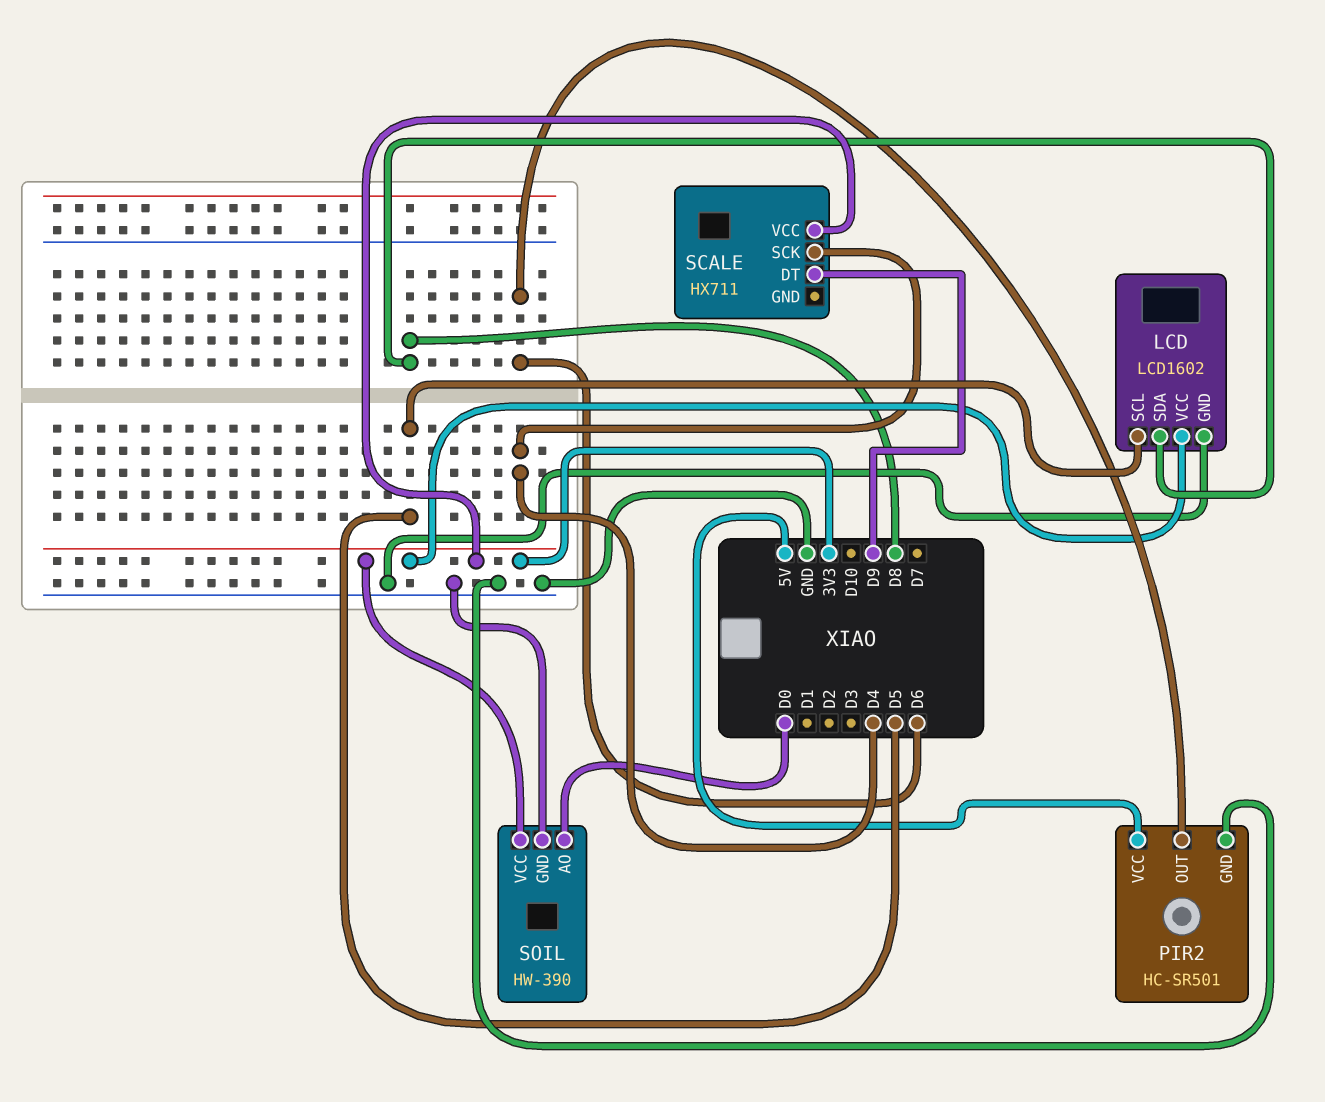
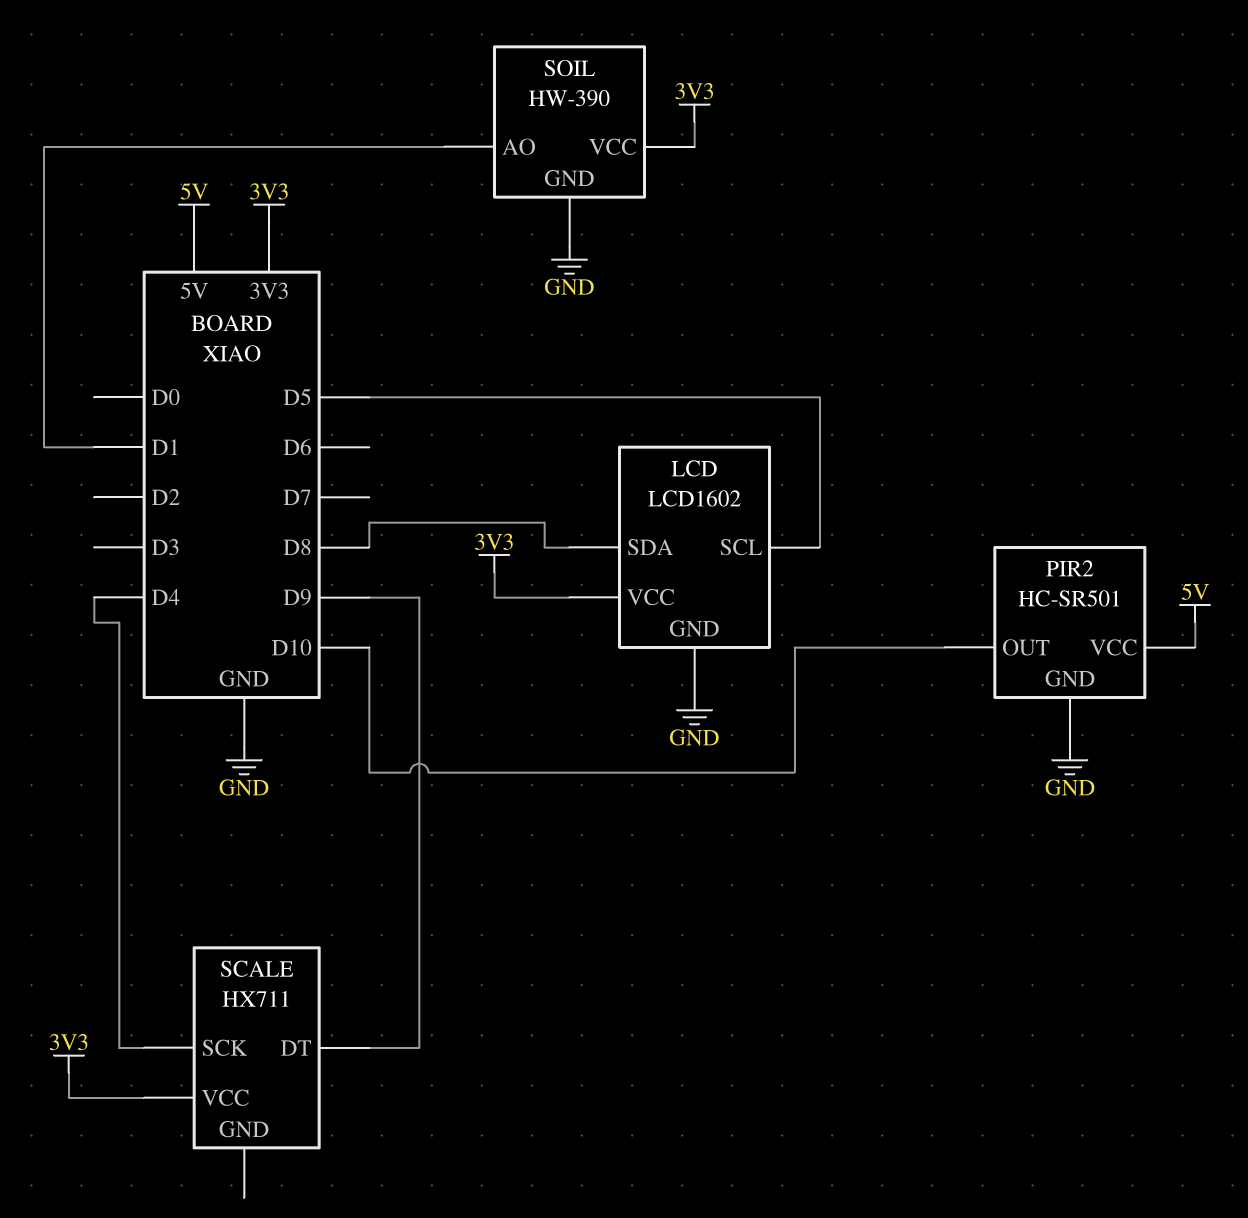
PIR2 pin OUT: D6 -> D10
SOIL pin AO: D0 -> D1

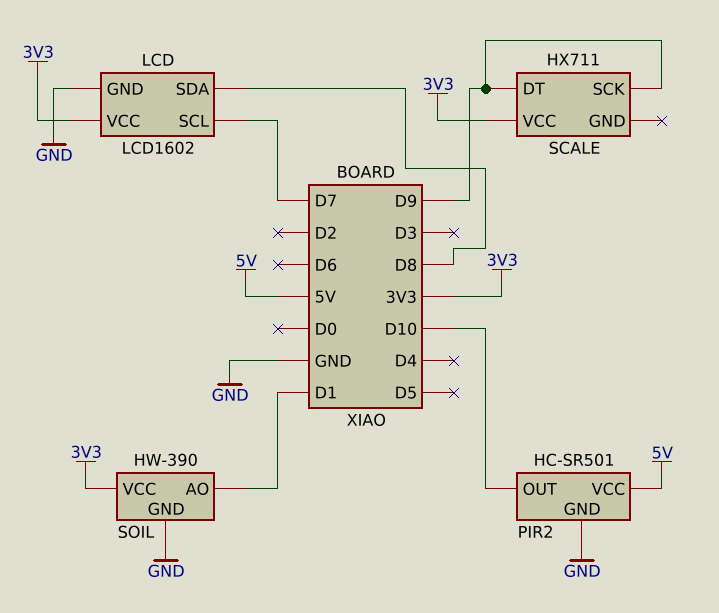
LCD pin SCL: D5 -> D7
SCALE pin SCK: D4 -> D9

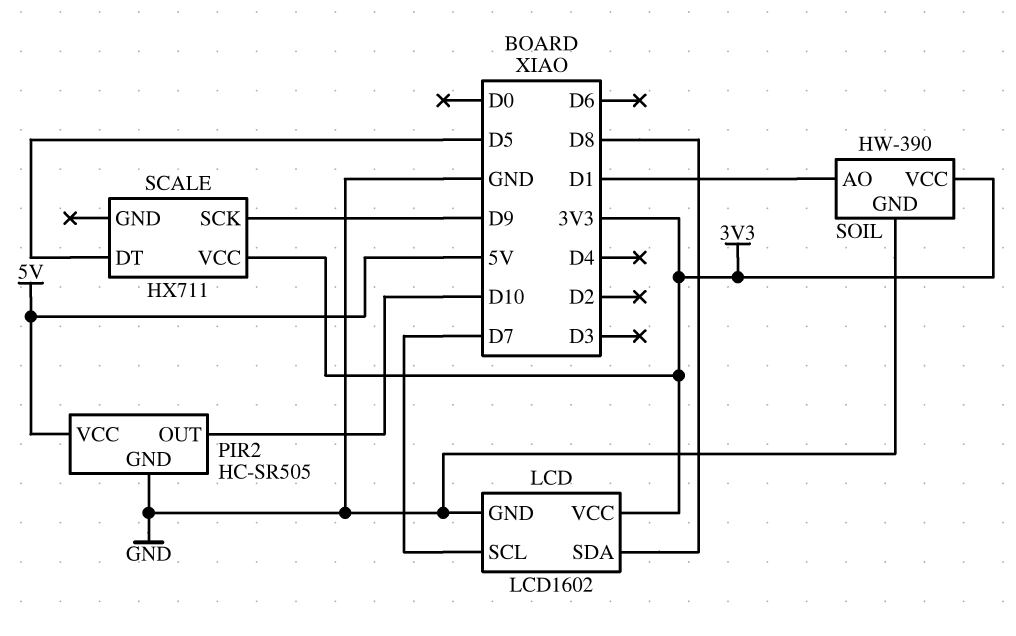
PIR2: HC-SR501 -> HC-SR505
SCALE pin DT: D9 -> D5

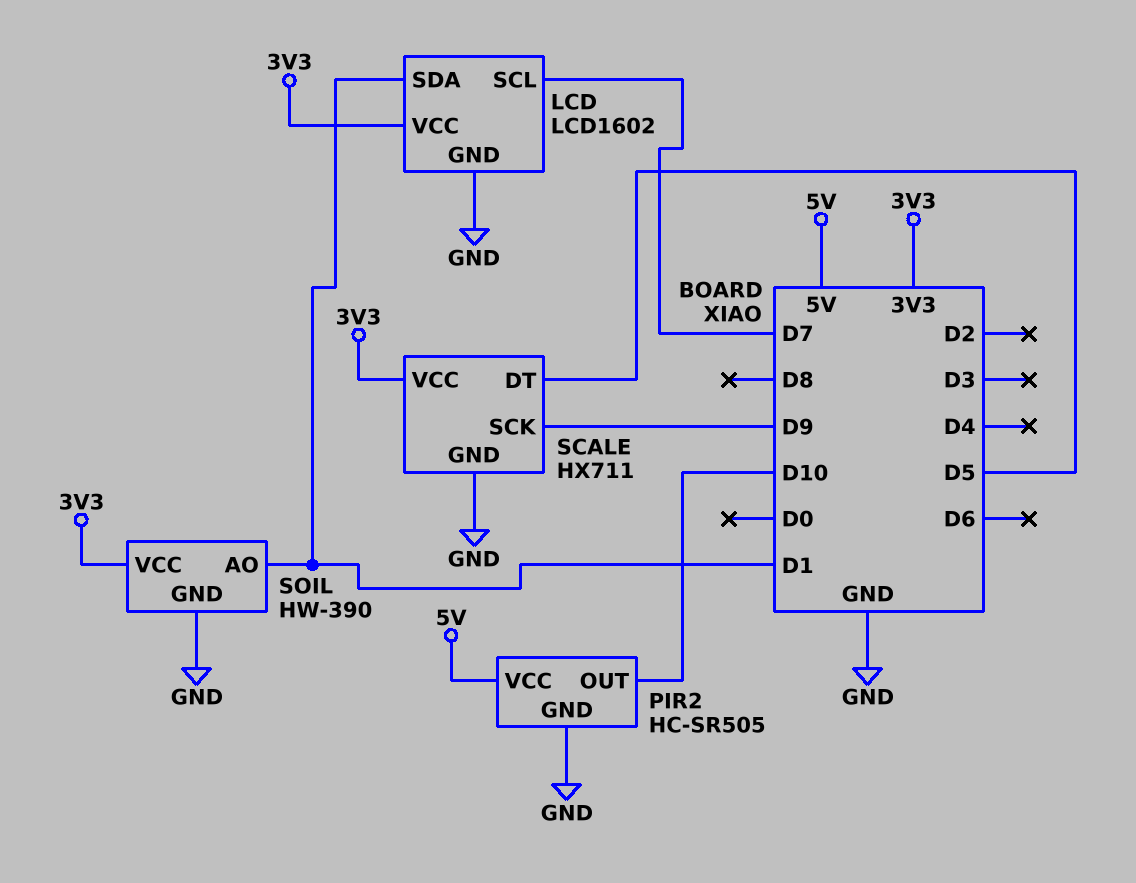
LCD pin SDA: D8 -> D1
SCALE pin GND: none -> GND

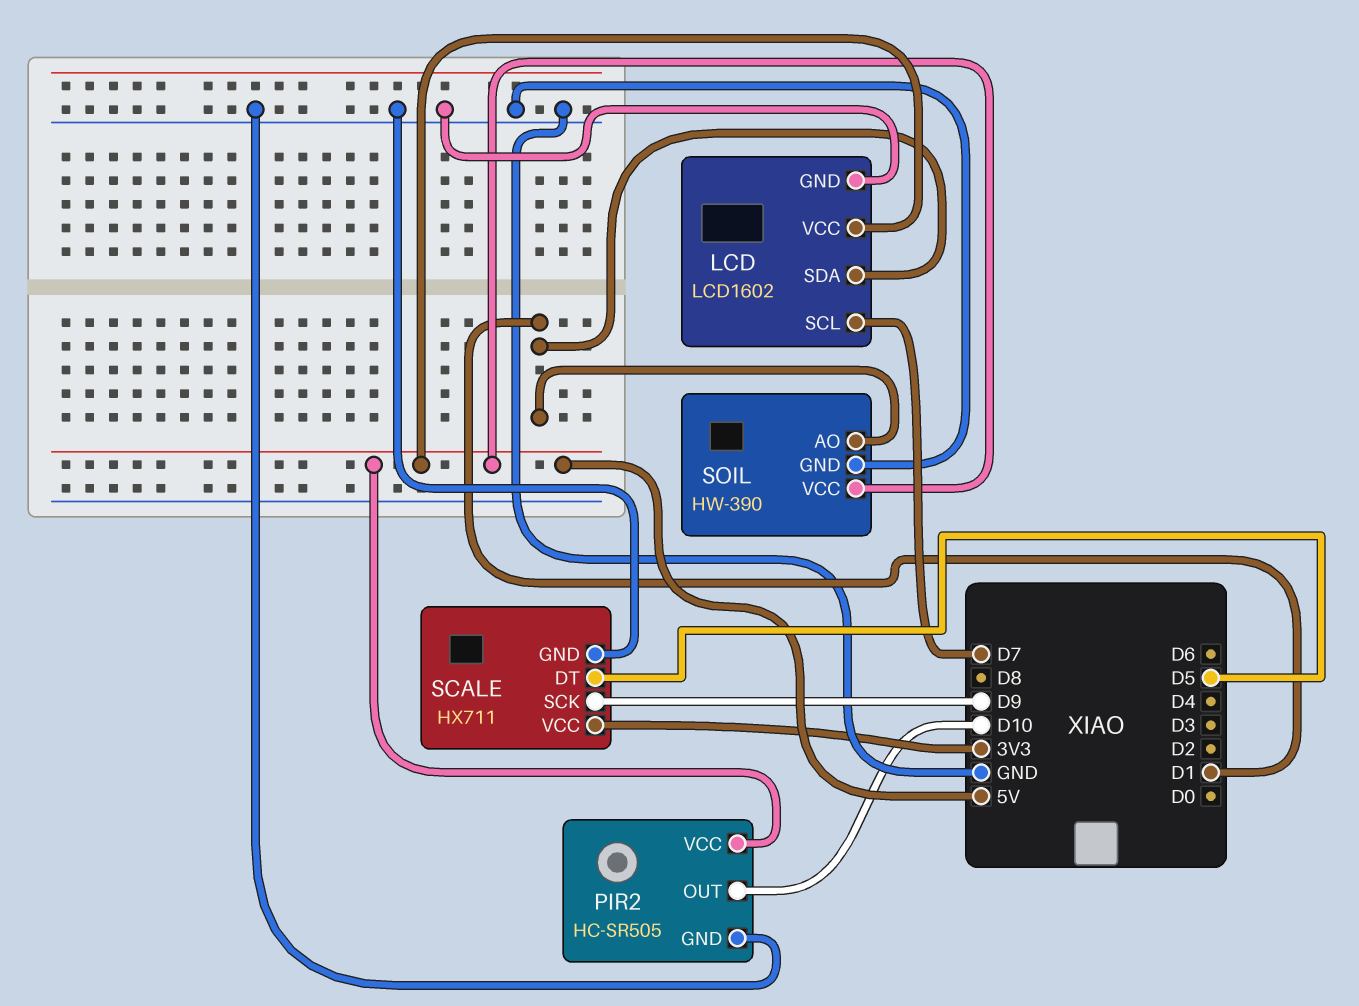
LCD pin VCC: 3V3 -> 5V
SOIL pin VCC: 3V3 -> 5V

